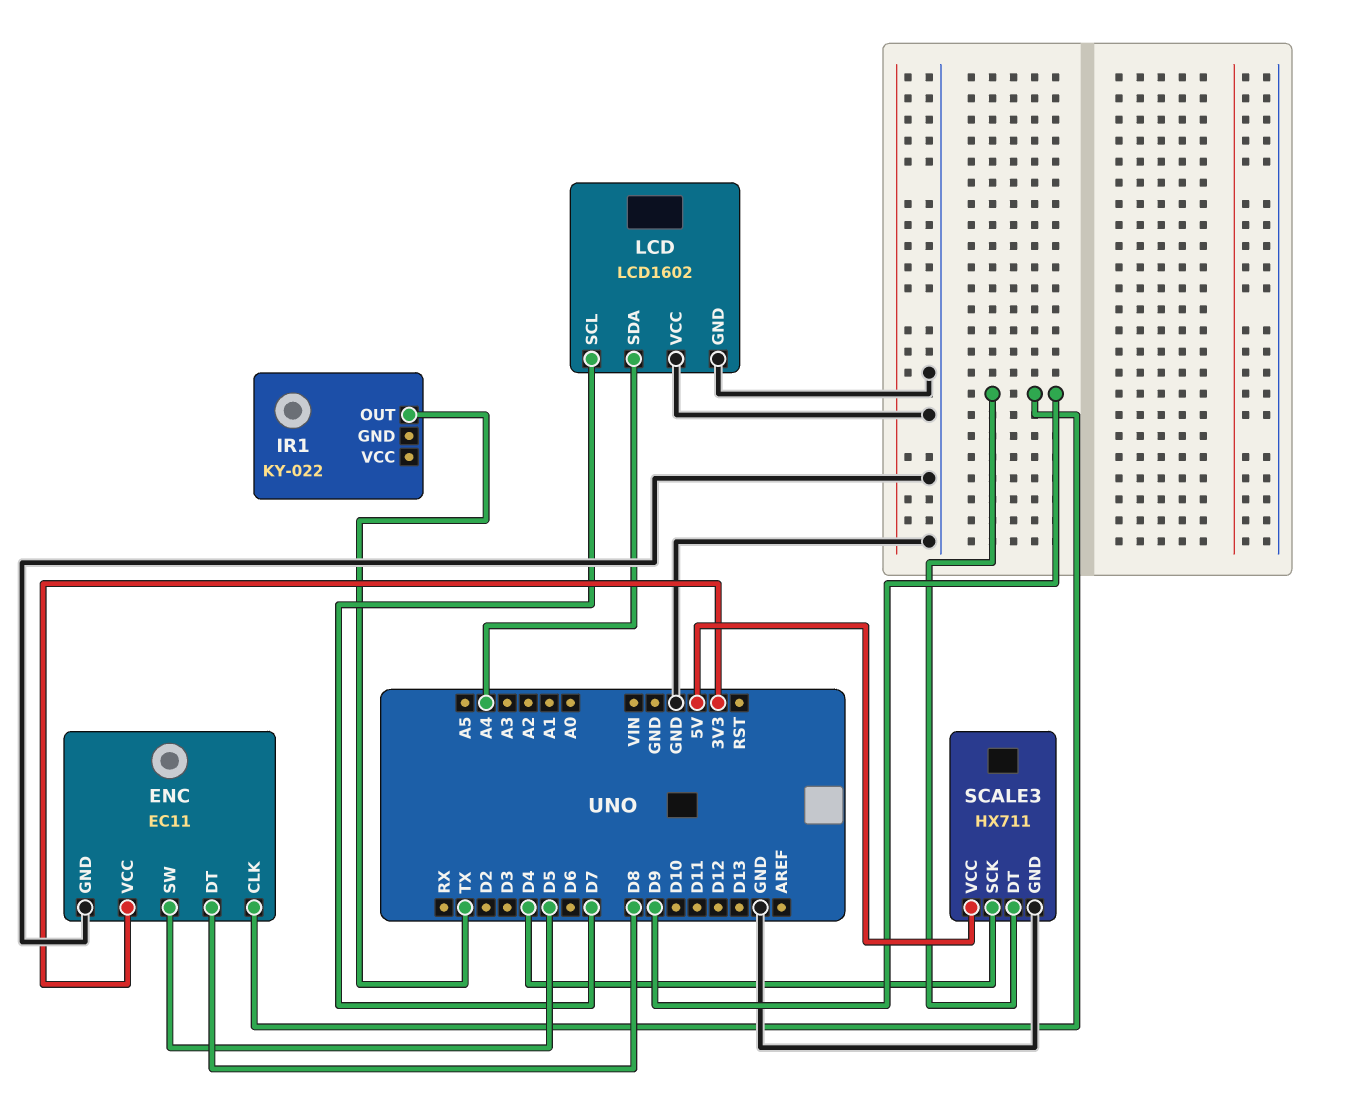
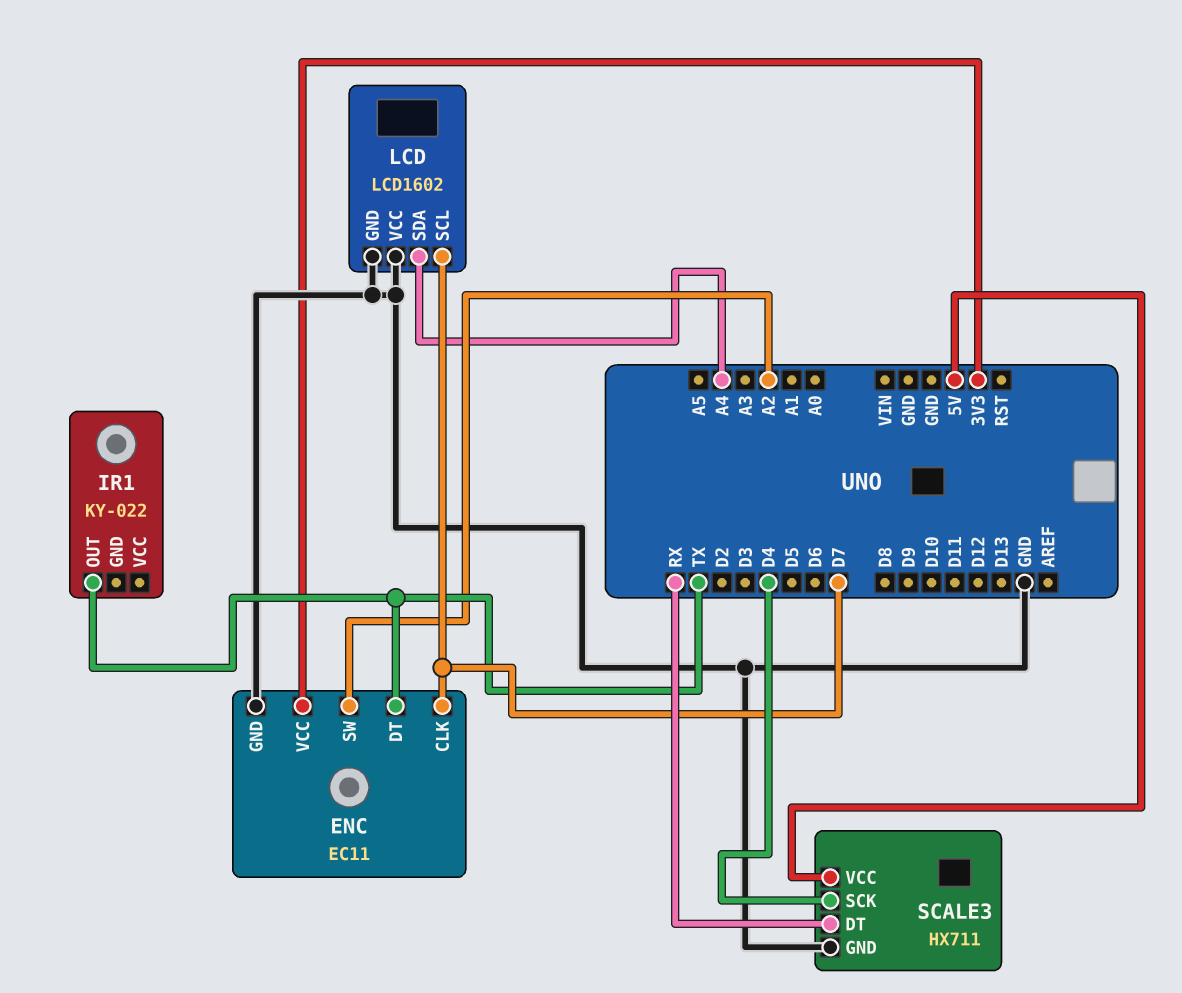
ENC pin CLK: D9 -> D7
ENC pin DT: D8 -> TX
ENC pin SW: D5 -> A2
SCALE3 pin DT: D9 -> RX

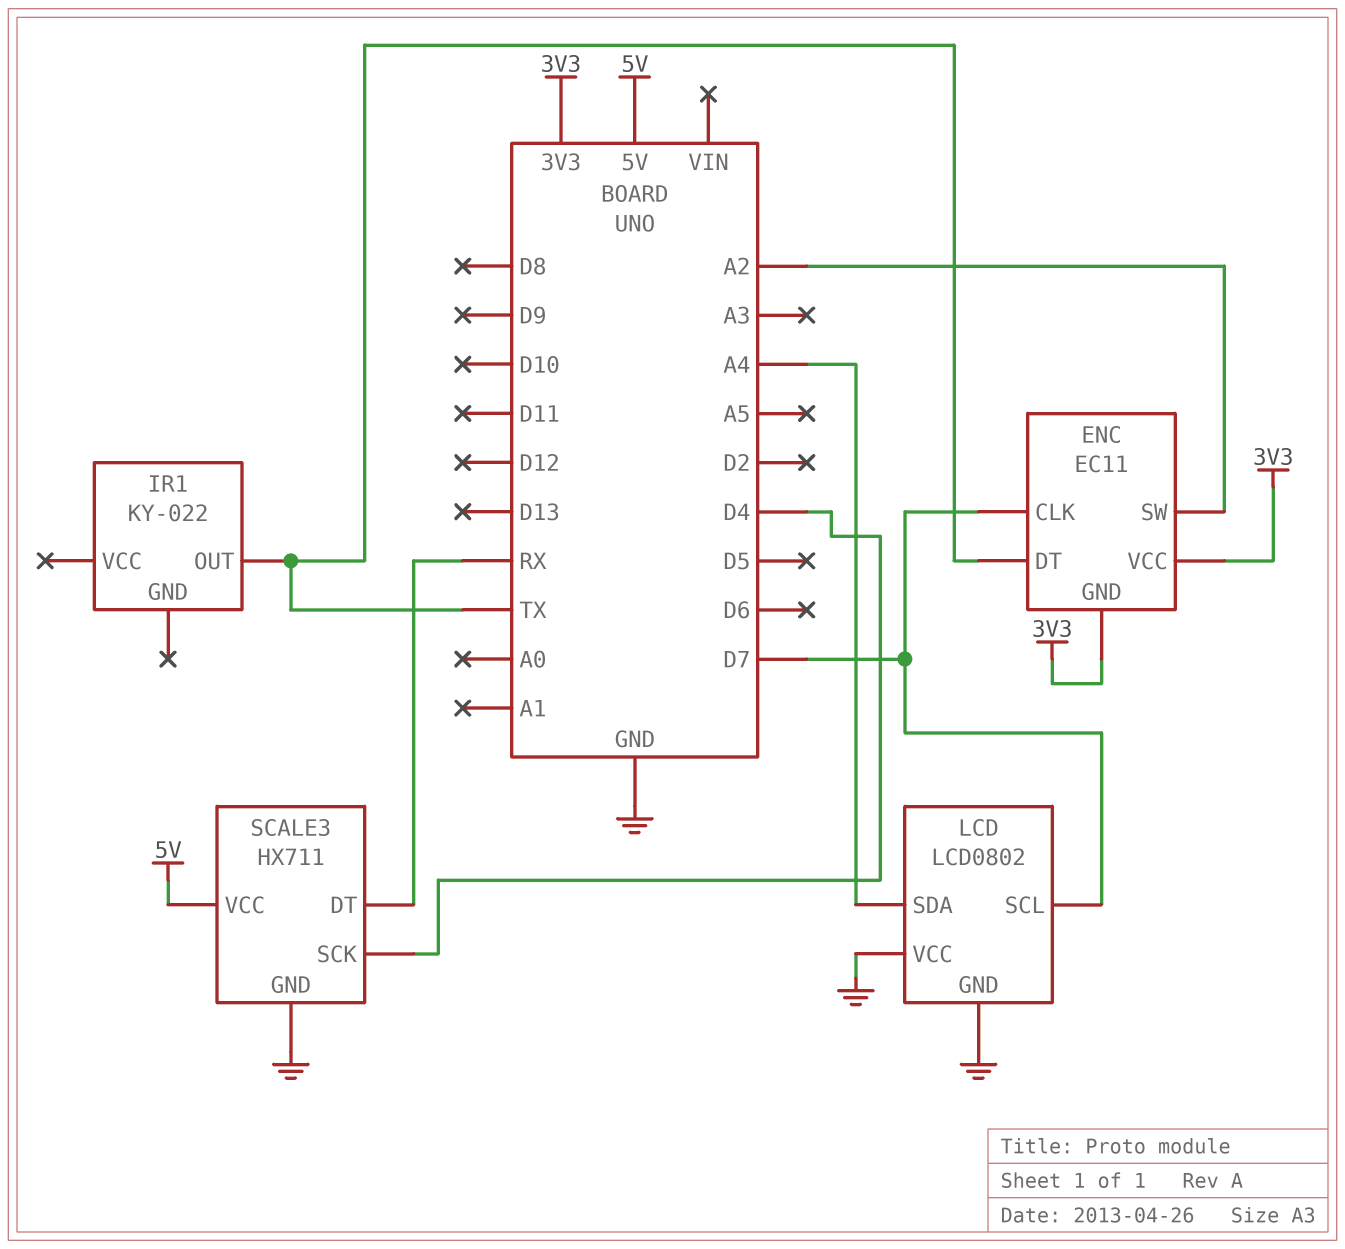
ENC pin GND: GND -> 3V3
LCD: LCD1602 -> LCD0802

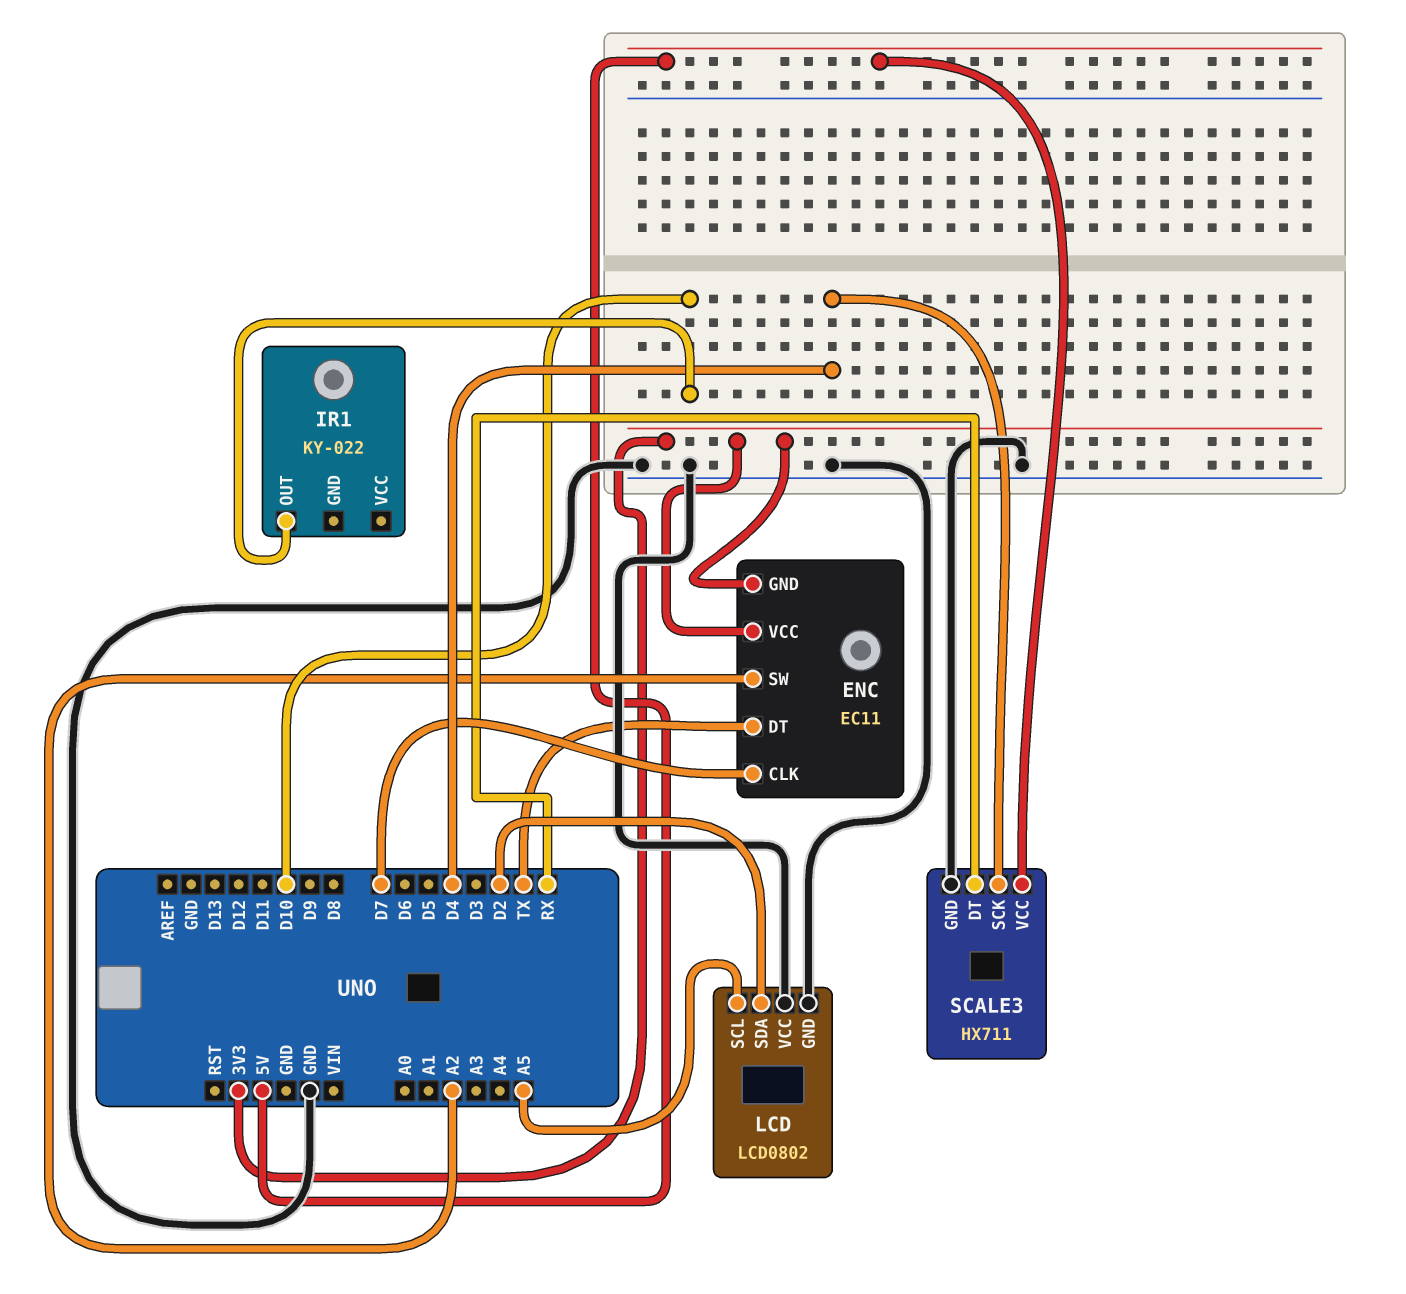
IR1 pin OUT: TX -> D10
LCD pin SCL: D7 -> A5
LCD pin SDA: A4 -> D2

